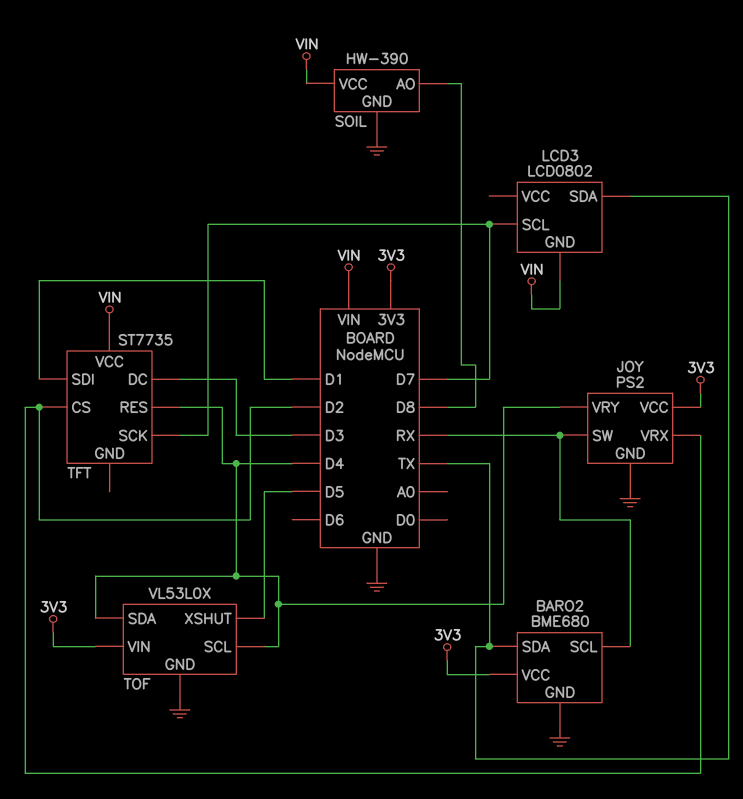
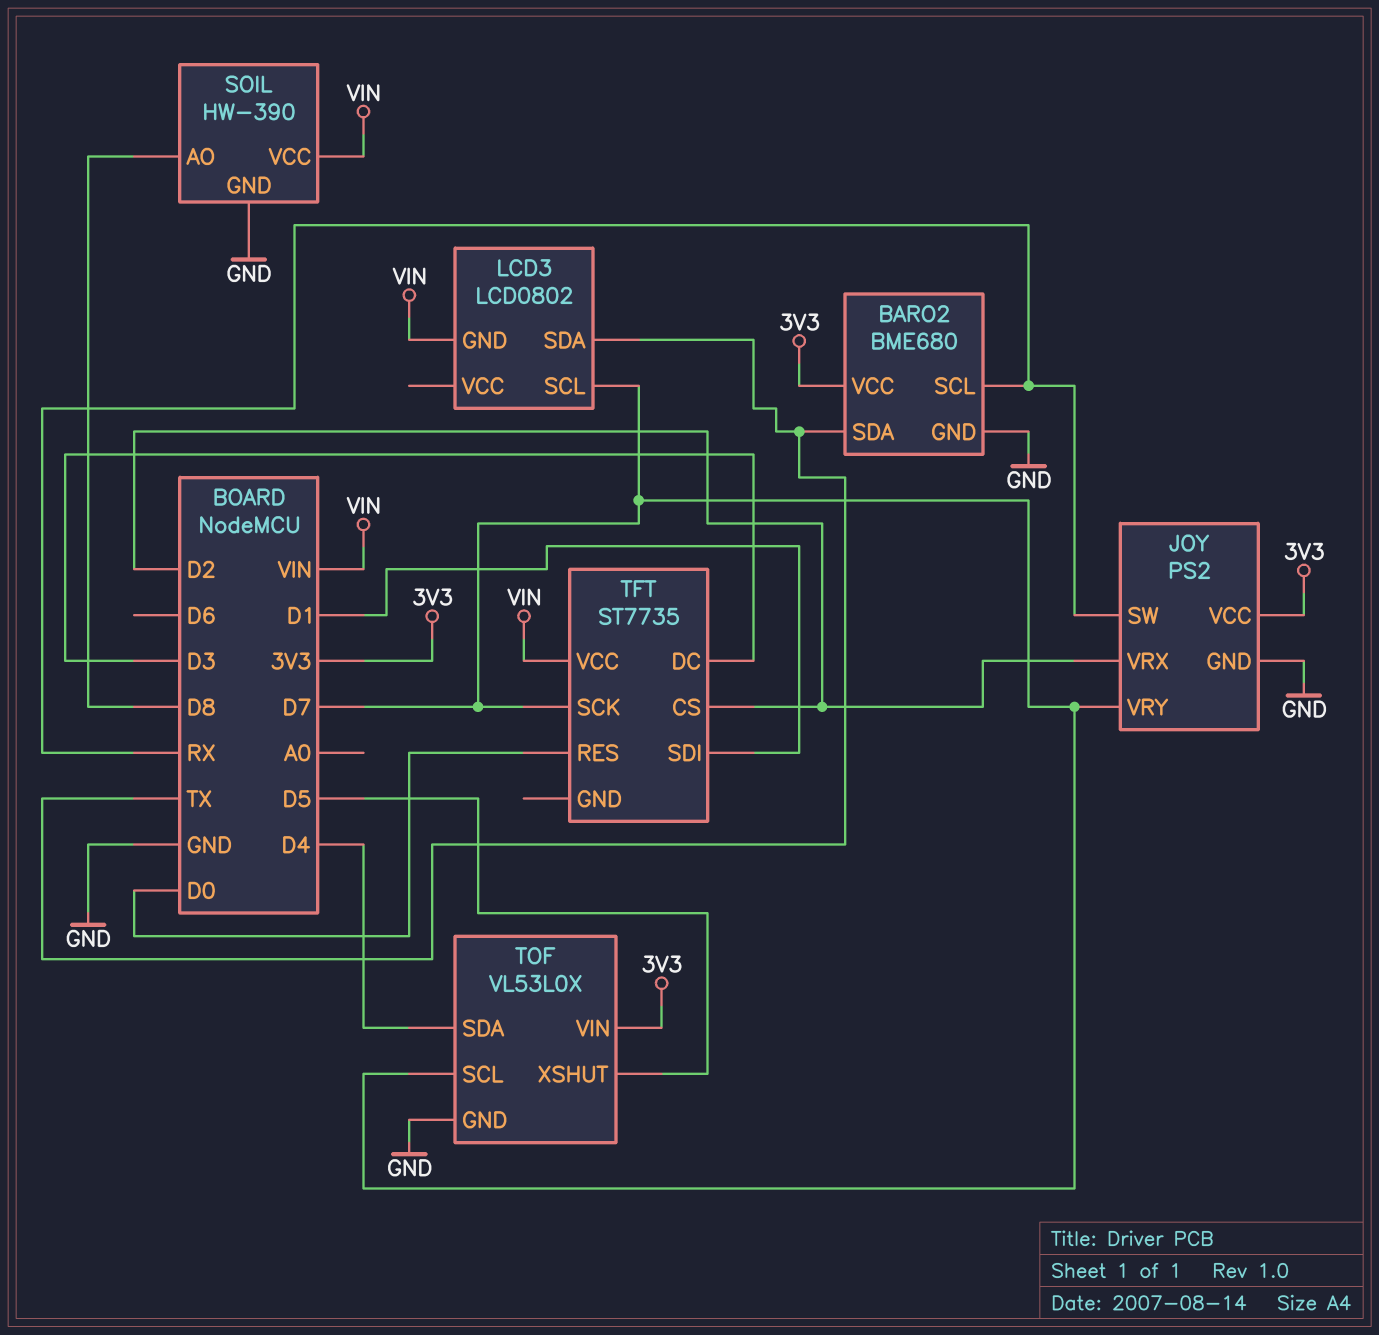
JOY pin VRY: D4 -> D7
TFT pin RES: D4 -> D0
TOF pin SCL: D4 -> D7

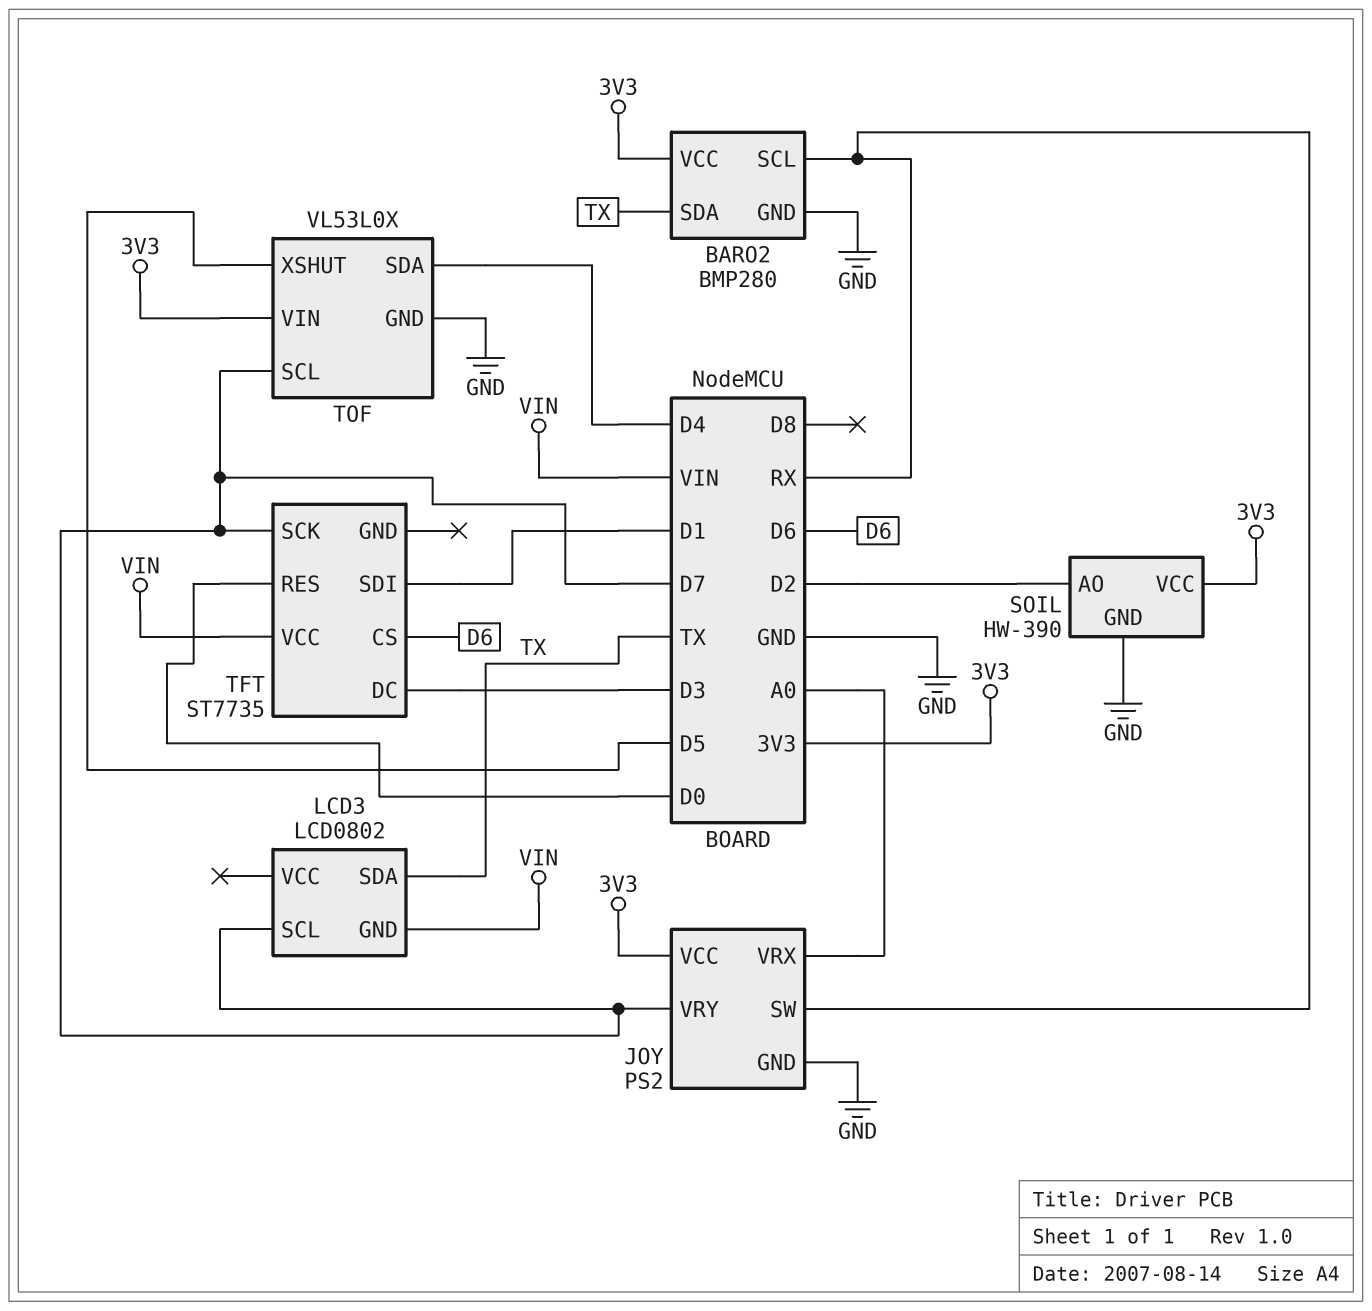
BARO2: BME680 -> BMP280
JOY pin VRX: D2 -> A0
SOIL pin AO: D8 -> D2
SOIL pin VCC: VIN -> 3V3
TFT pin CS: D2 -> D6

